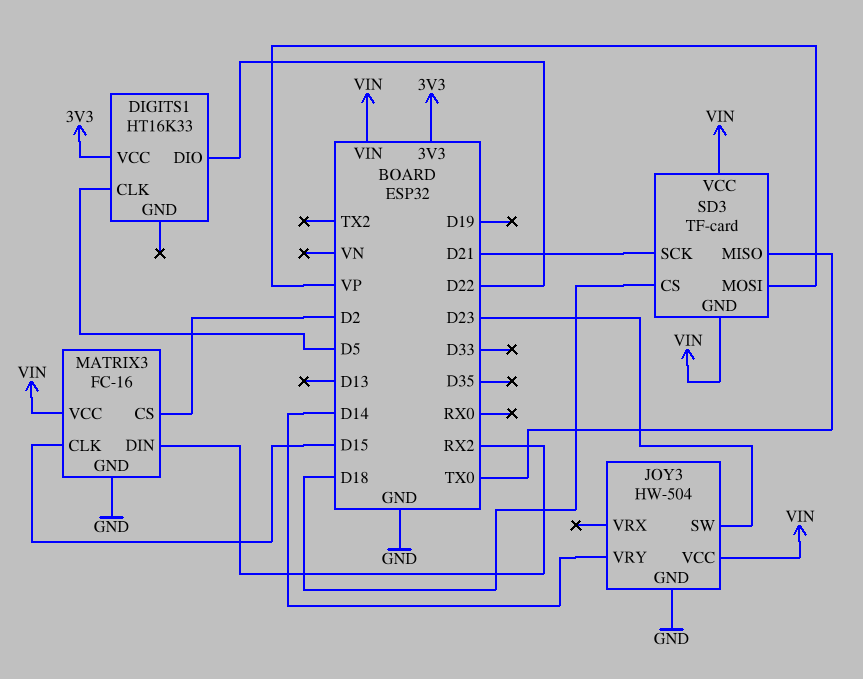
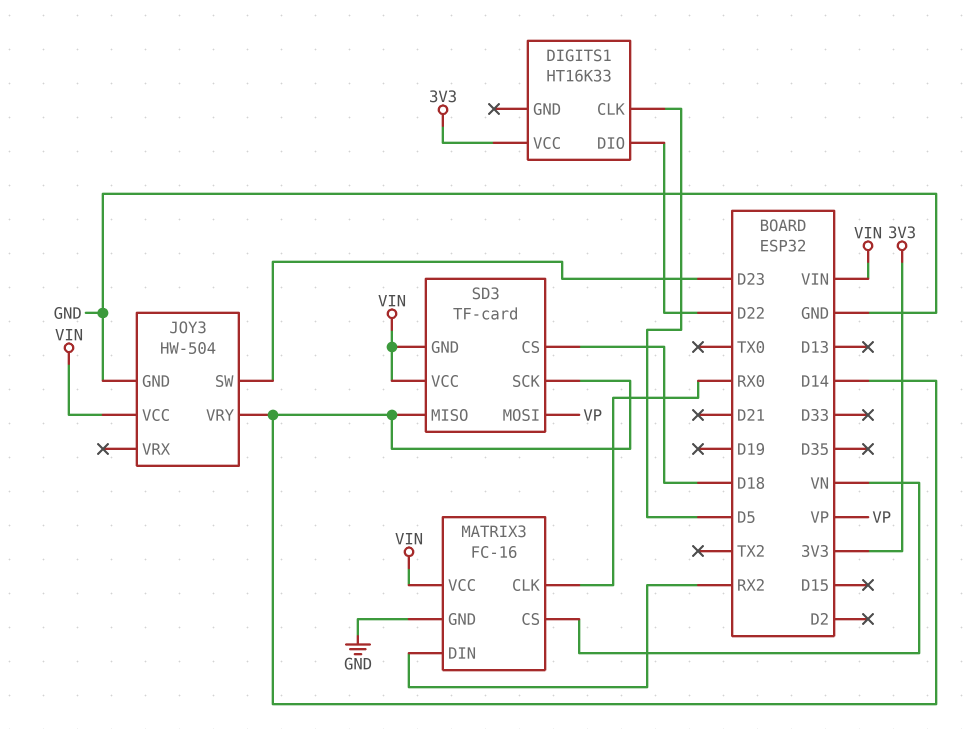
MATRIX3 pin CLK: D15 -> RX0
MATRIX3 pin CS: D2 -> VN
SD3 pin MISO: TX0 -> D14
SD3 pin SCK: D21 -> D14

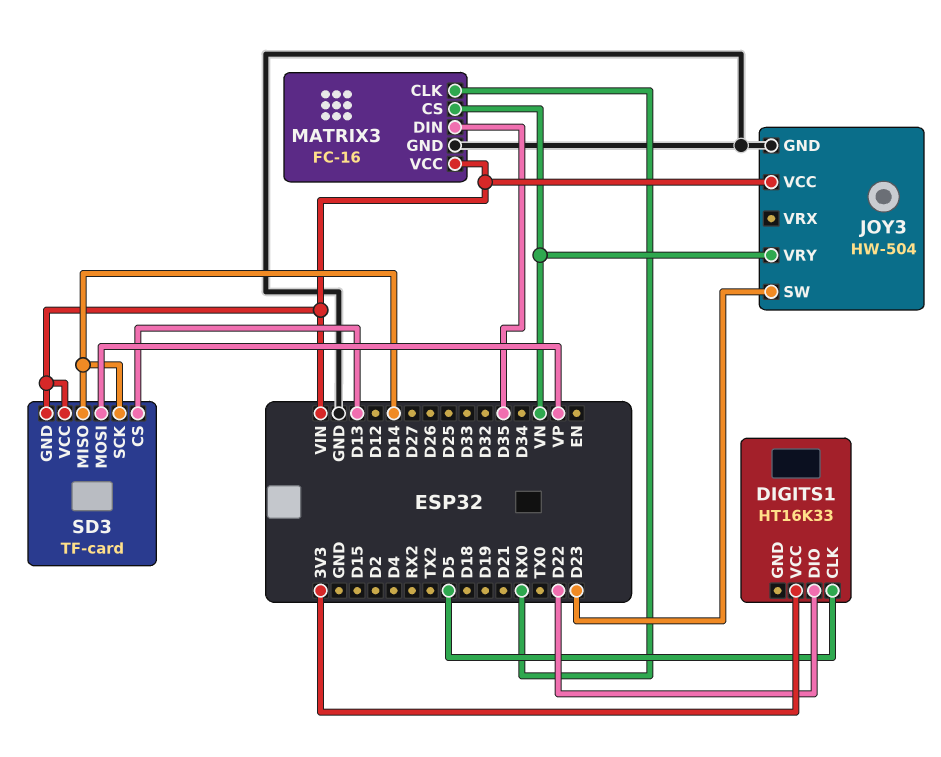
JOY3 pin VRY: D14 -> VN
MATRIX3 pin DIN: RX2 -> D35
SD3 pin CS: D18 -> D13

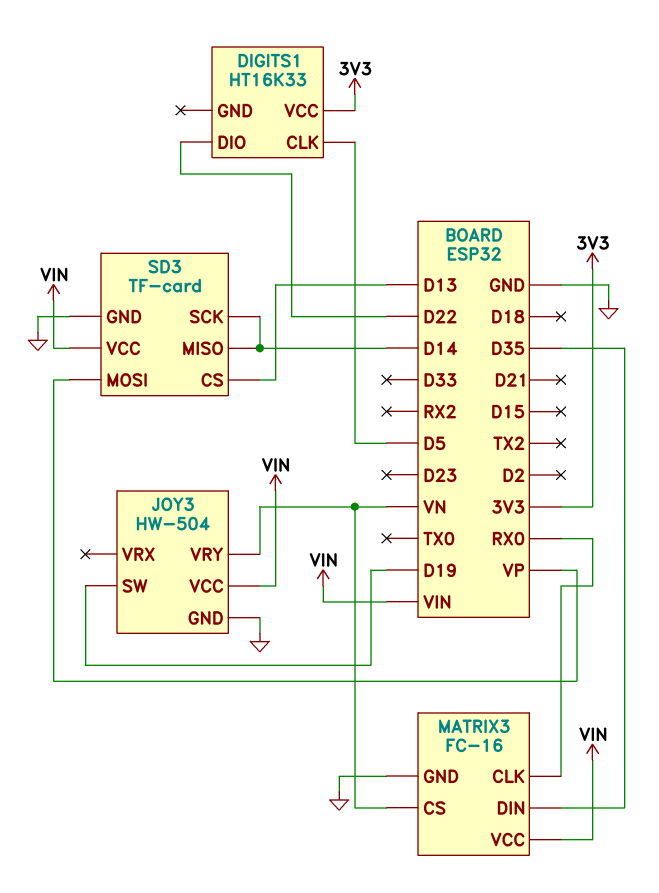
JOY3 pin SW: D23 -> D19
SD3 pin GND: VIN -> GND

